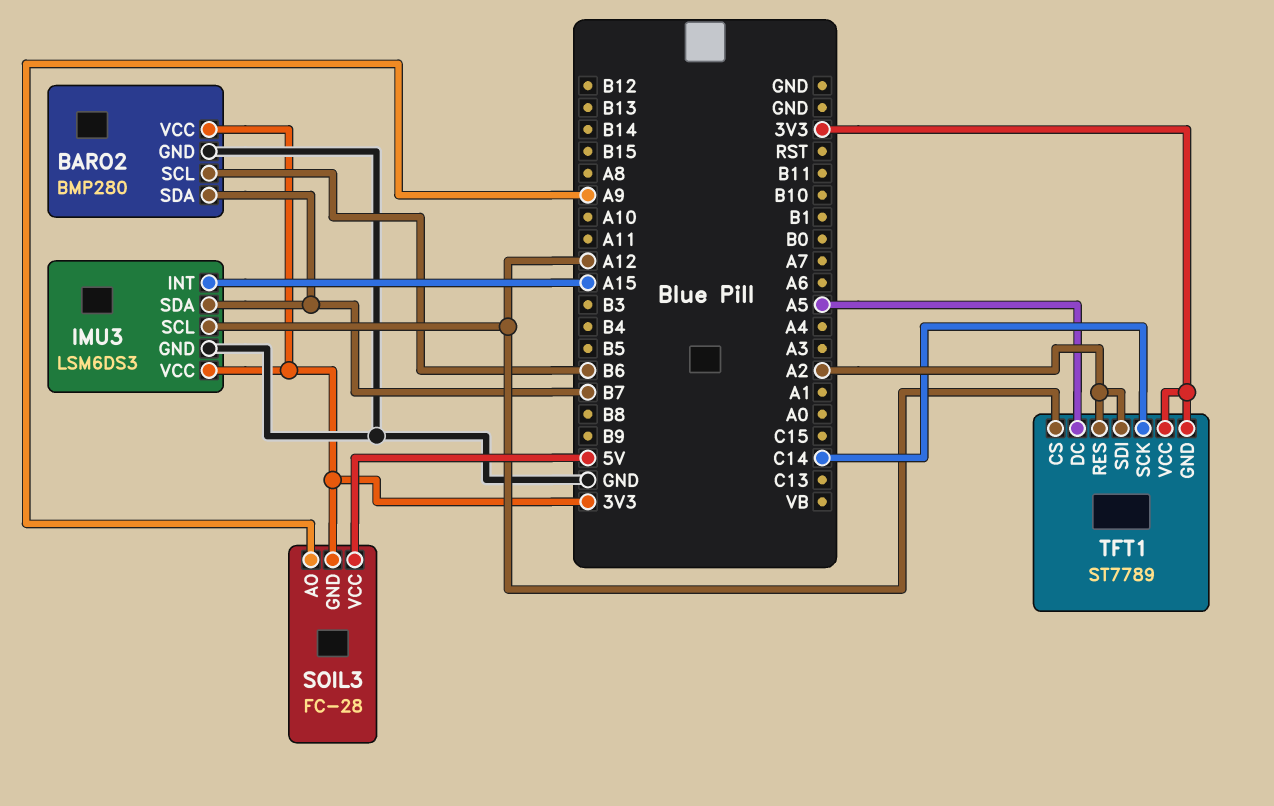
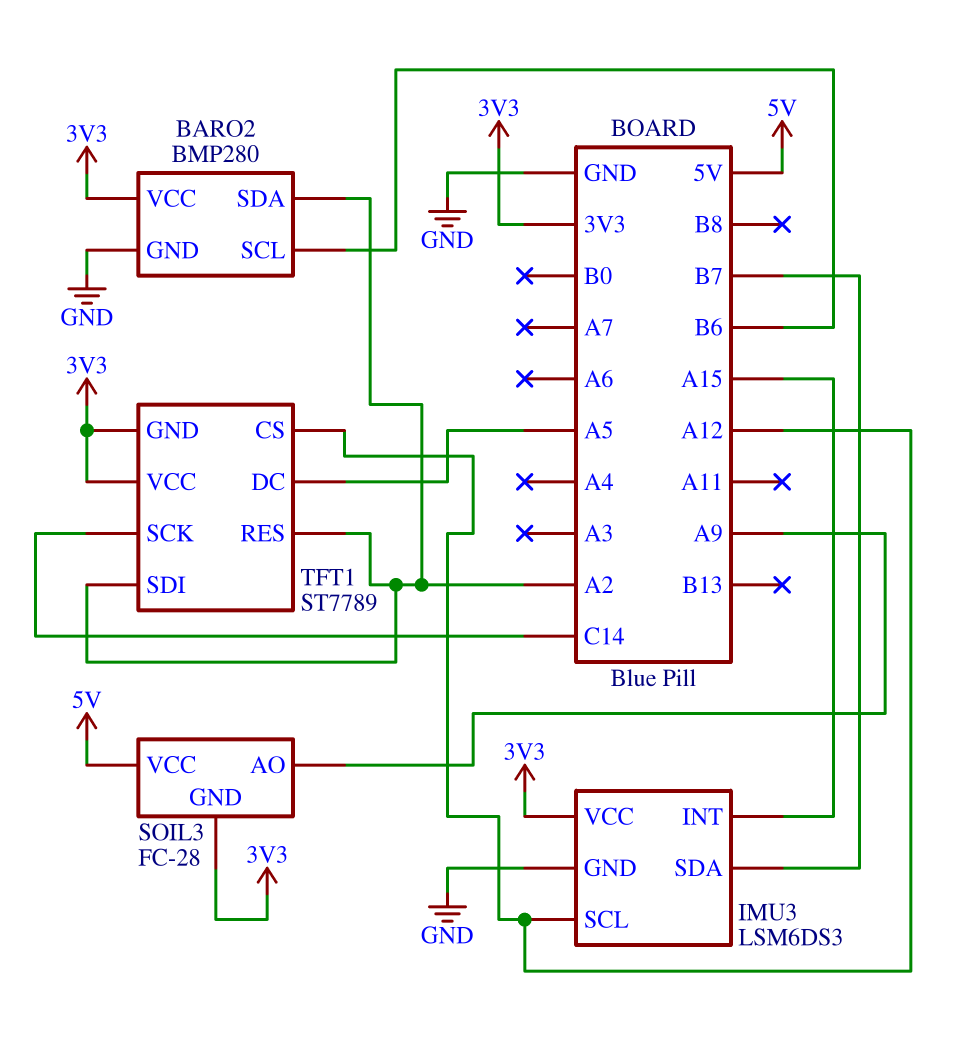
BARO2 pin SDA: B7 -> A2

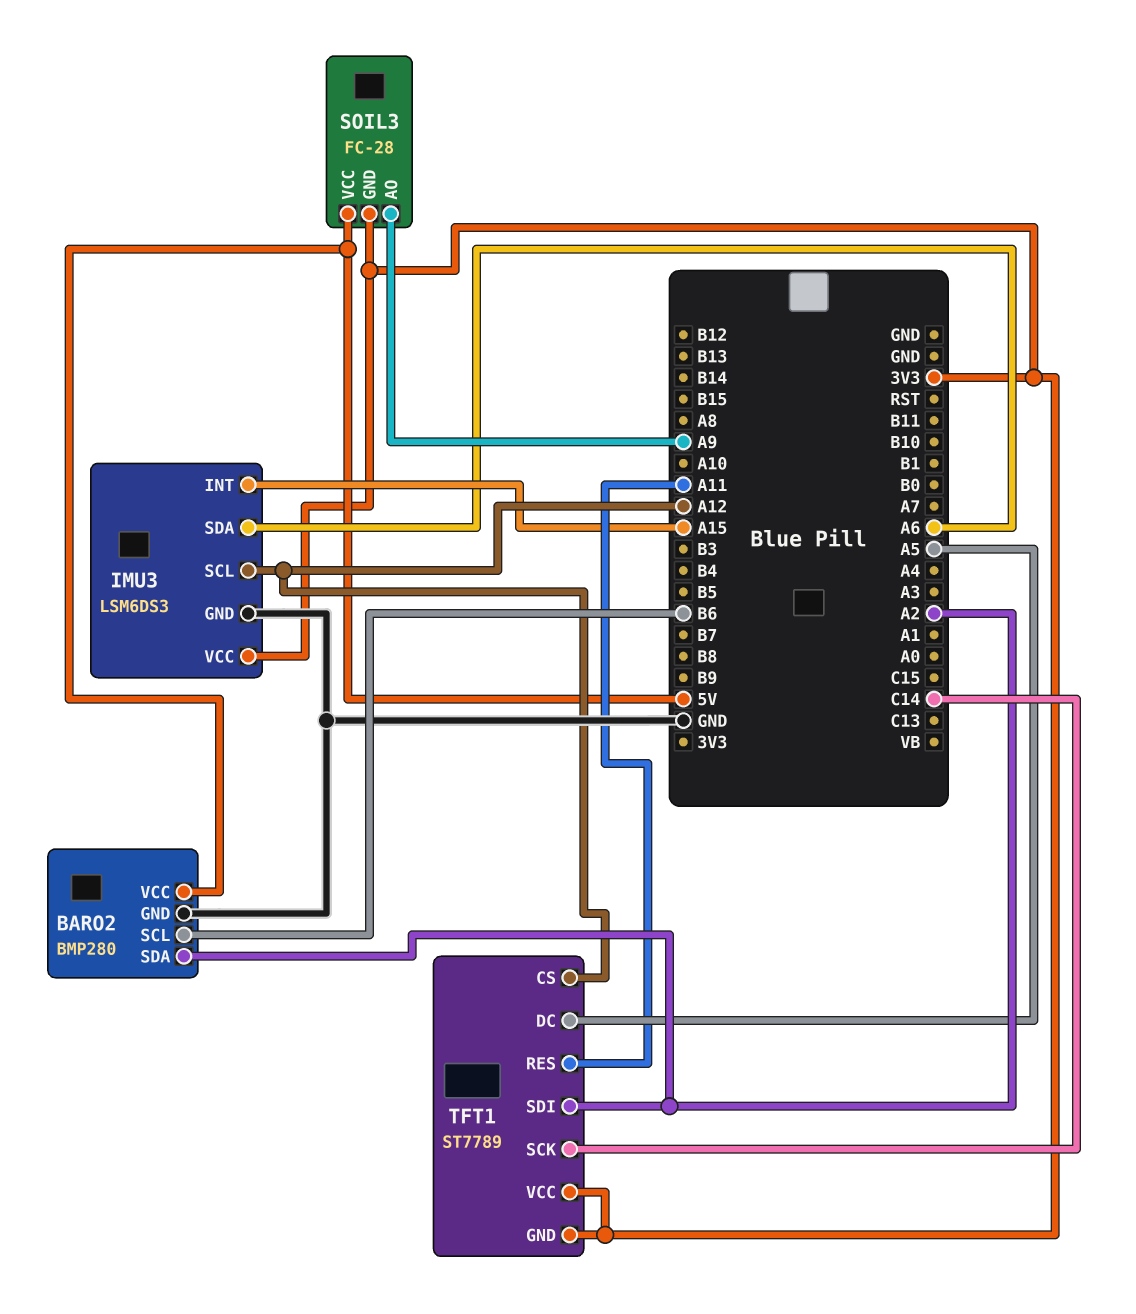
BARO2 pin VCC: 3V3 -> 5V
IMU3 pin SDA: B7 -> A6
TFT1 pin RES: A2 -> A11

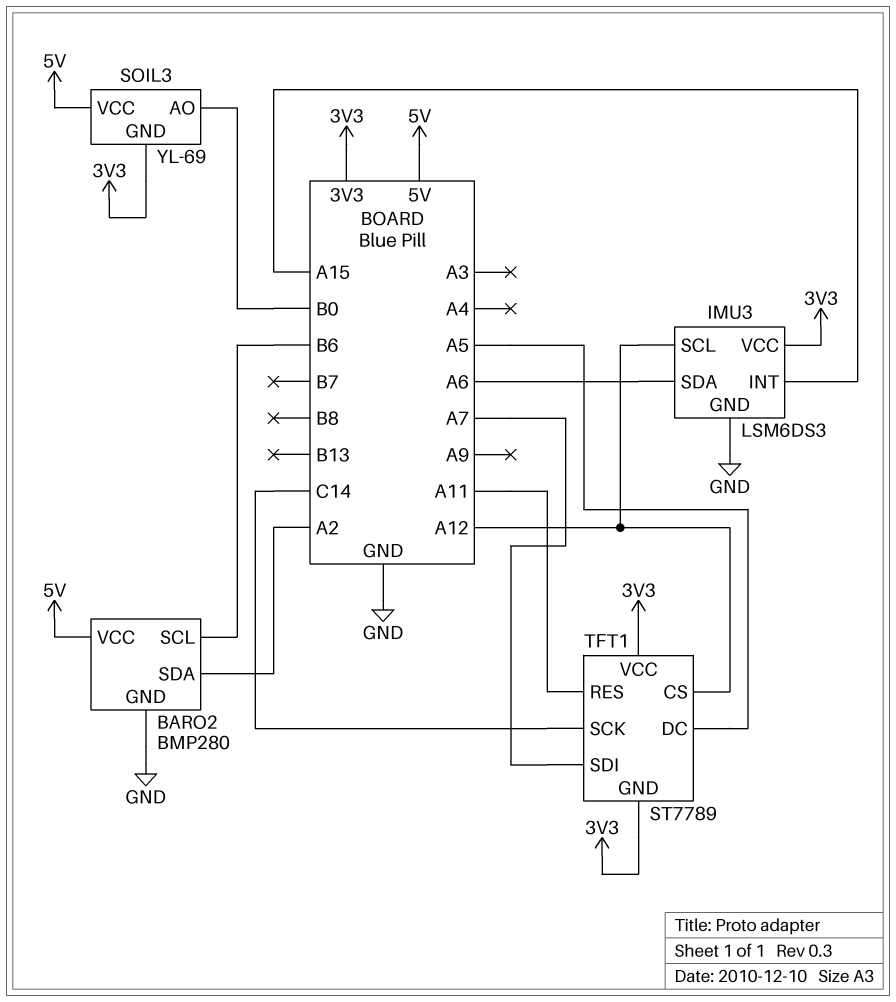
SOIL3: FC-28 -> YL-69
SOIL3 pin AO: A9 -> B0
TFT1 pin SDI: A2 -> A7

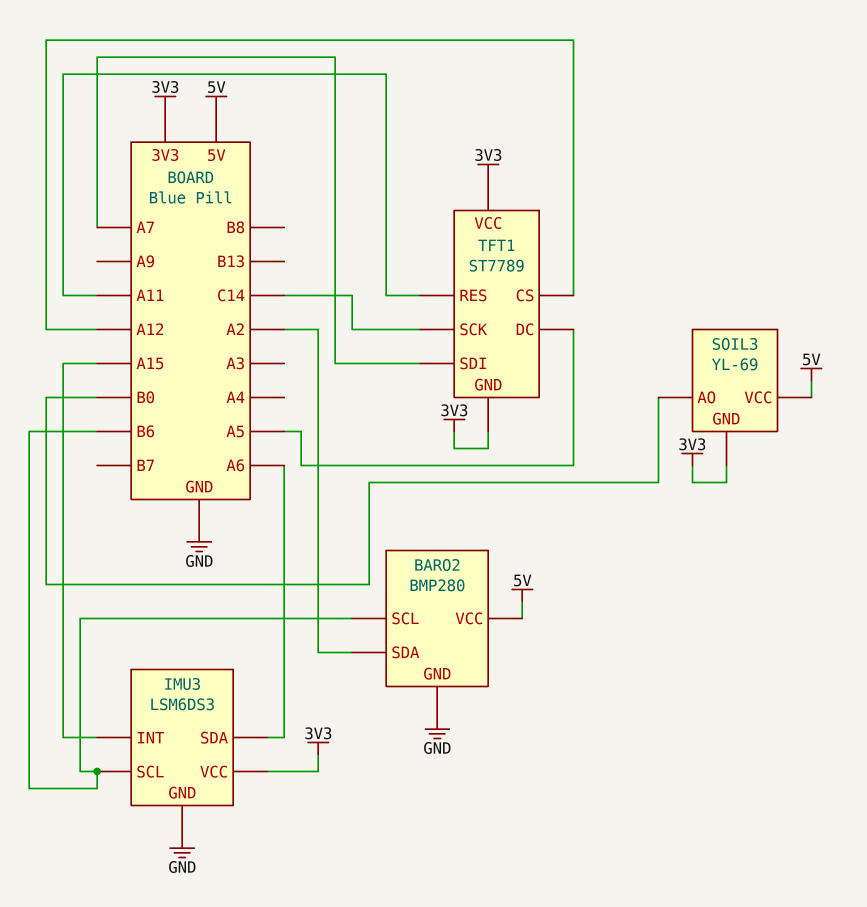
IMU3 pin SCL: A12 -> B6

